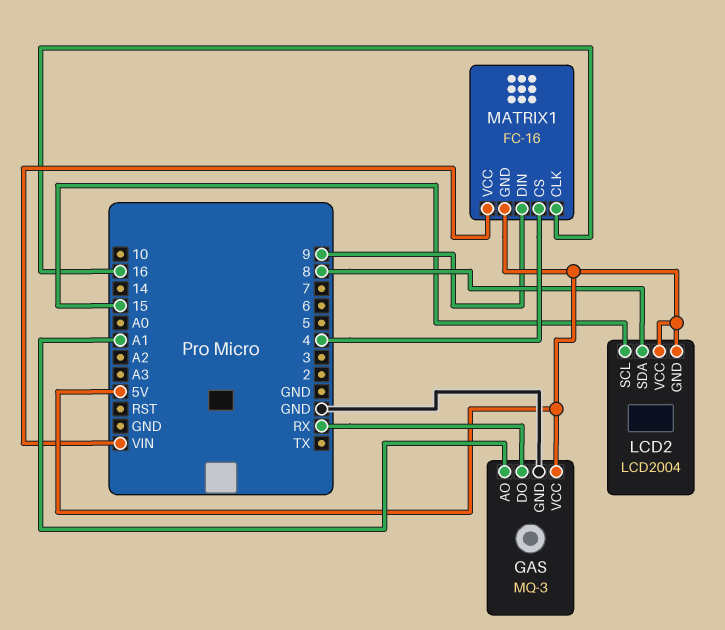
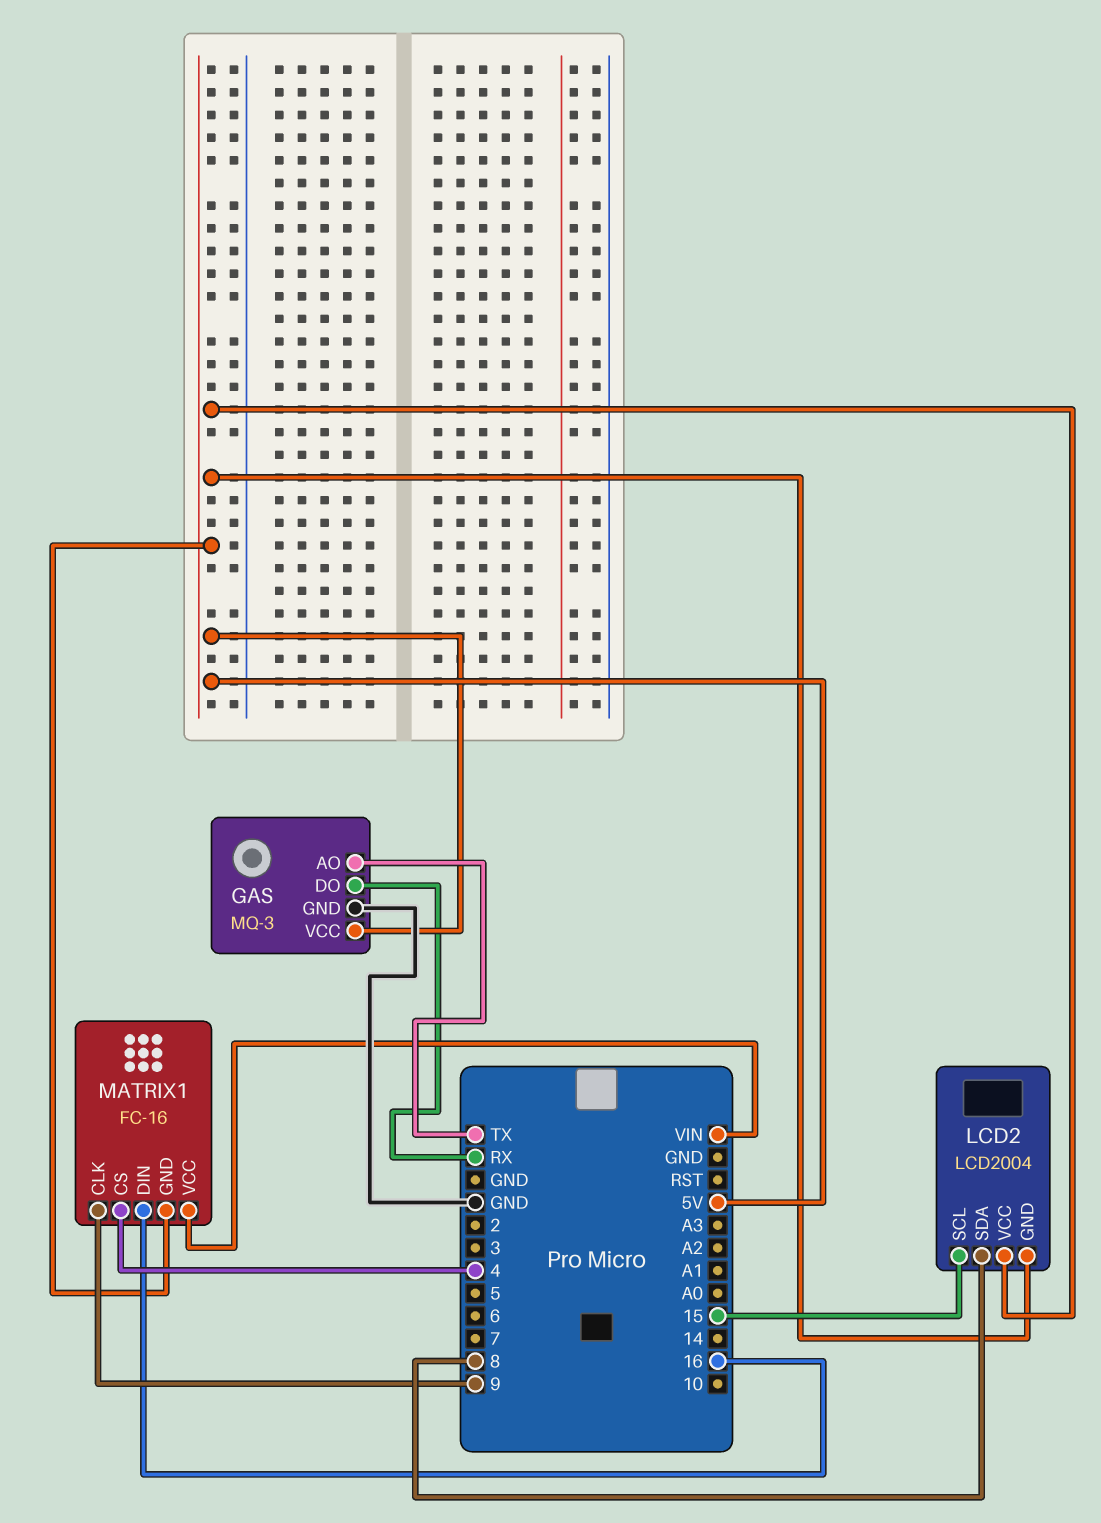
GAS pin AO: A1 -> TX
MATRIX1 pin CLK: 16 -> 9
MATRIX1 pin DIN: 9 -> 16

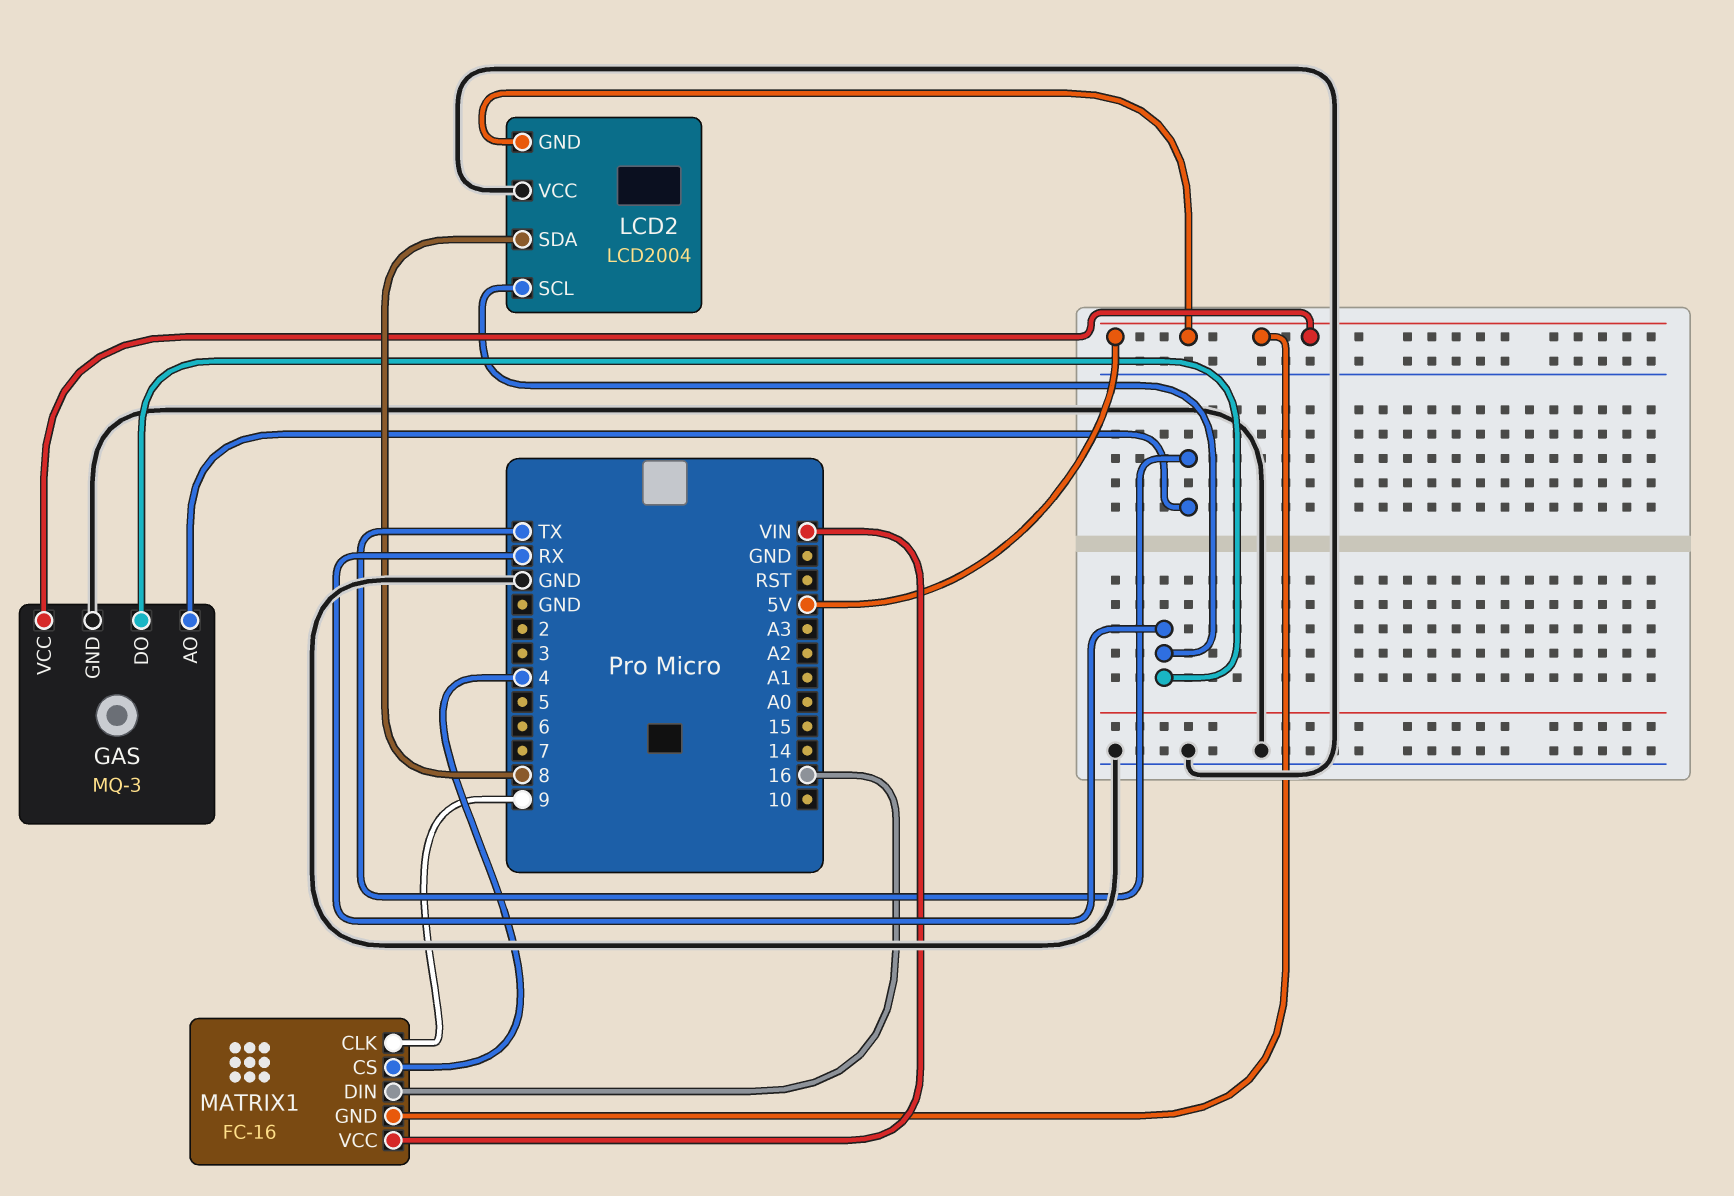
LCD2 pin SCL: 15 -> RX
LCD2 pin VCC: 5V -> GND

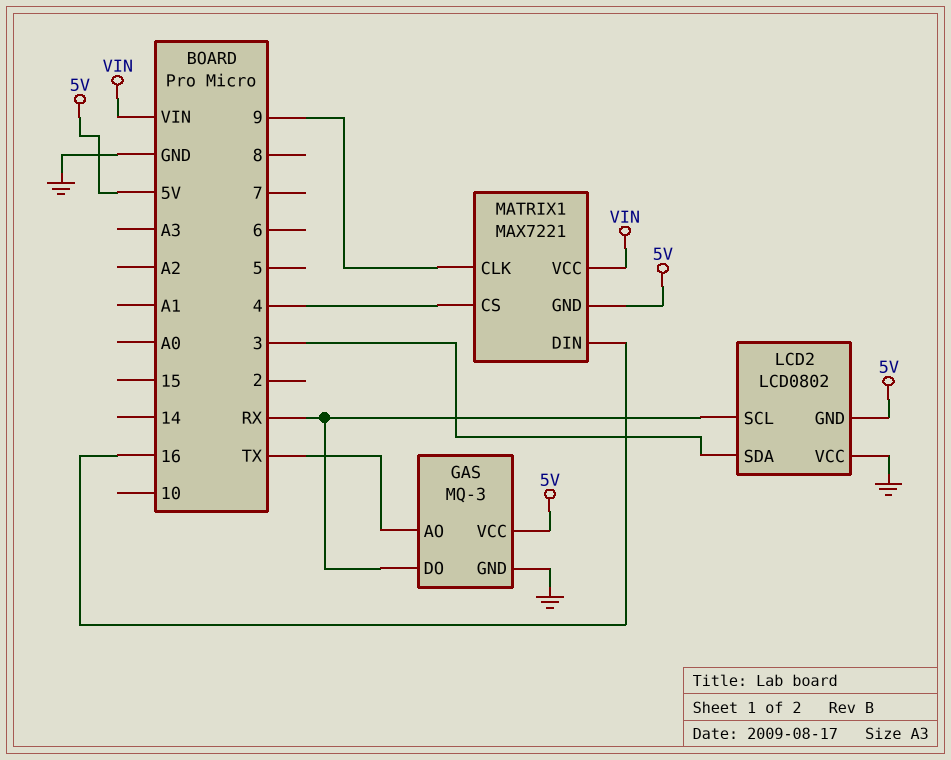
LCD2: LCD2004 -> LCD0802
LCD2 pin SDA: 8 -> 3
MATRIX1: FC-16 -> MAX7221

